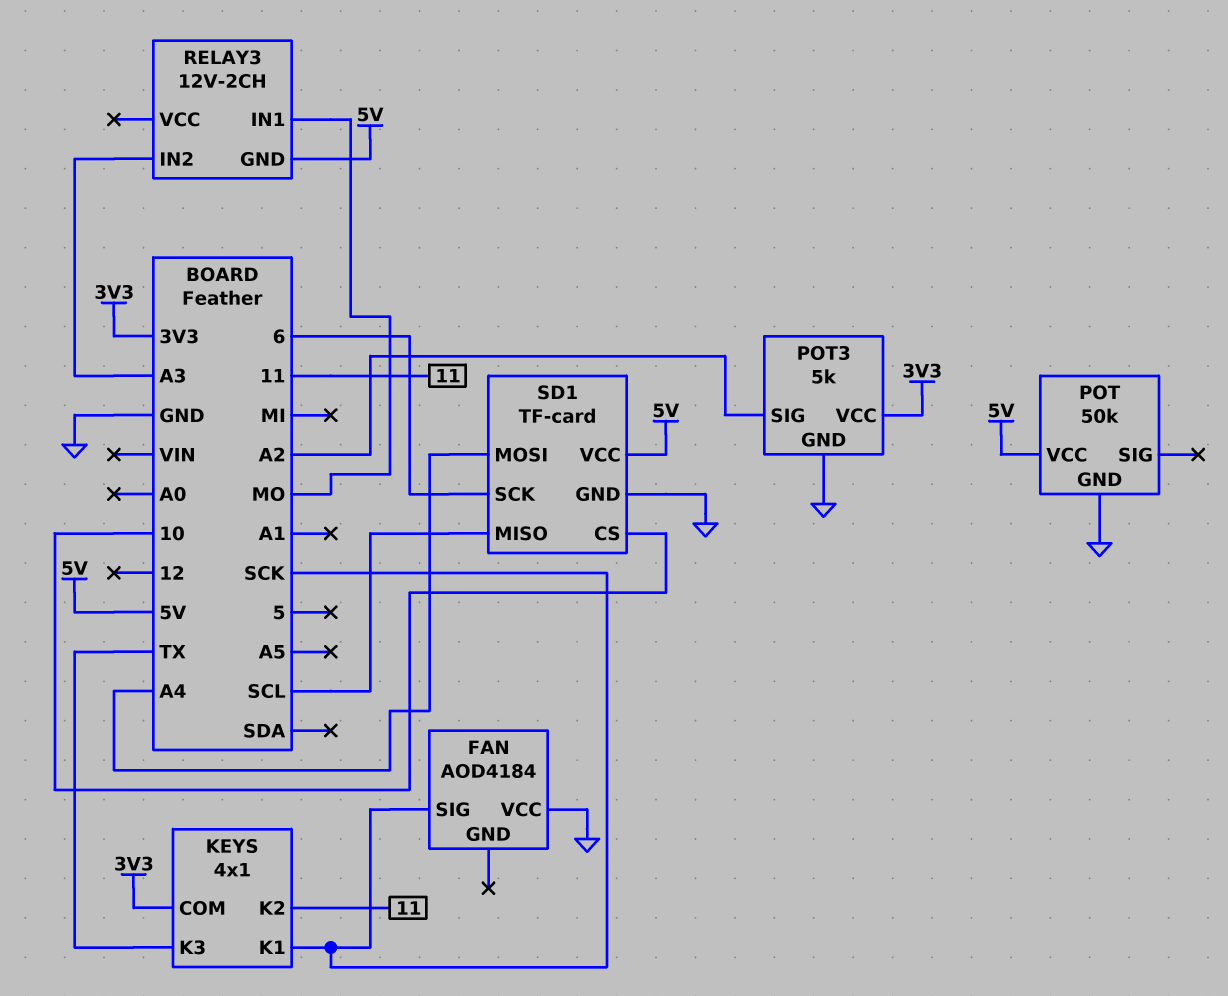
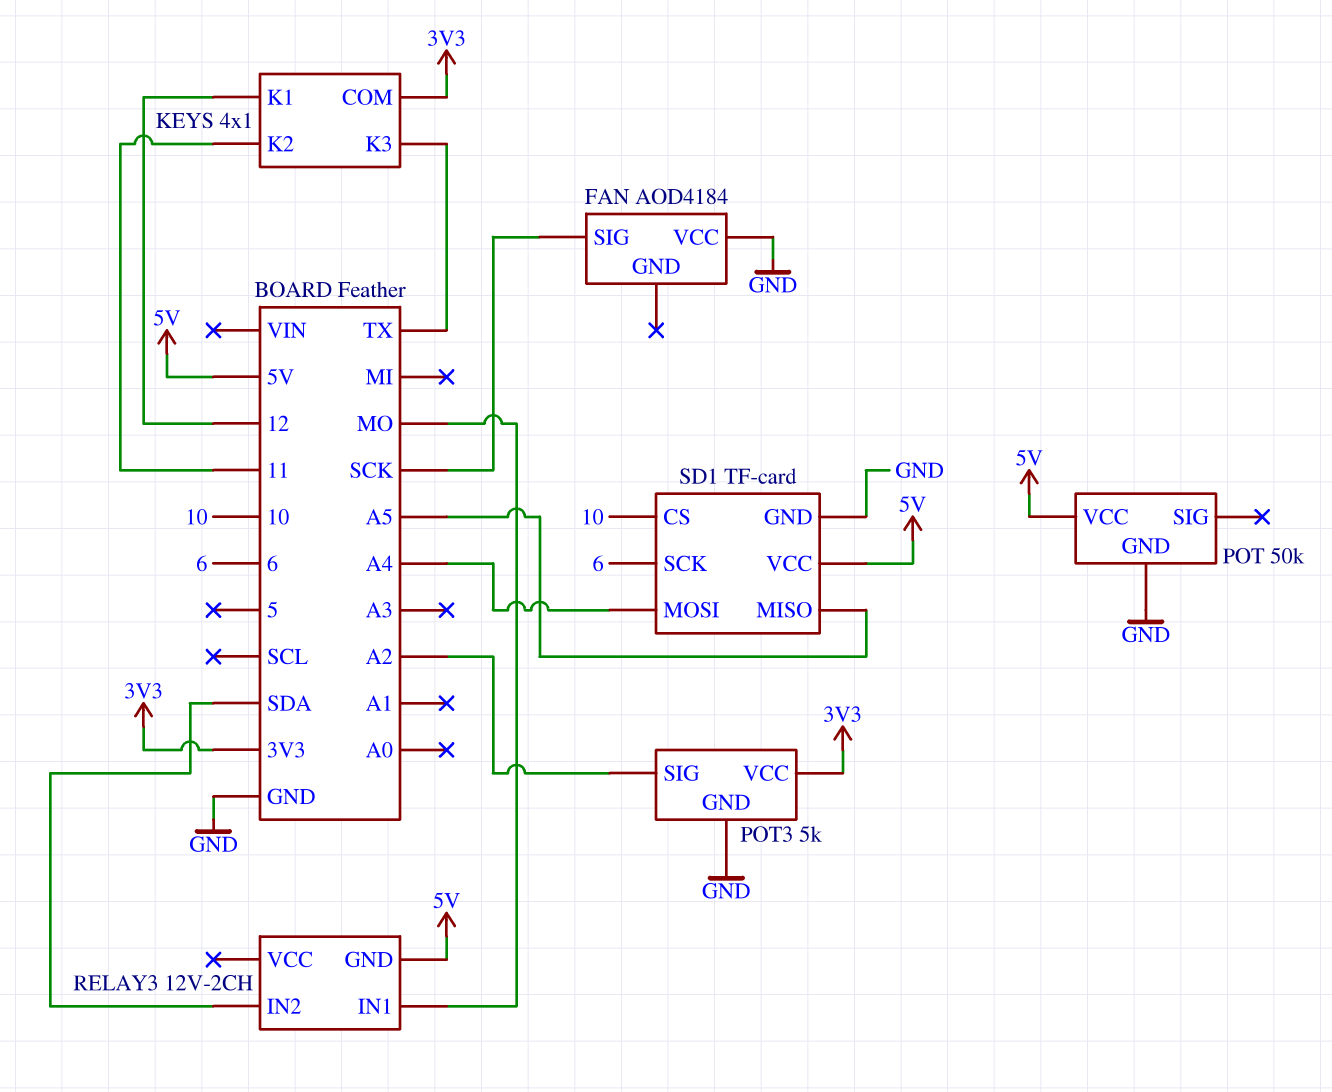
KEYS pin K1: SCK -> 12
RELAY3 pin IN2: A3 -> SDA
SD1 pin MISO: SCL -> A5

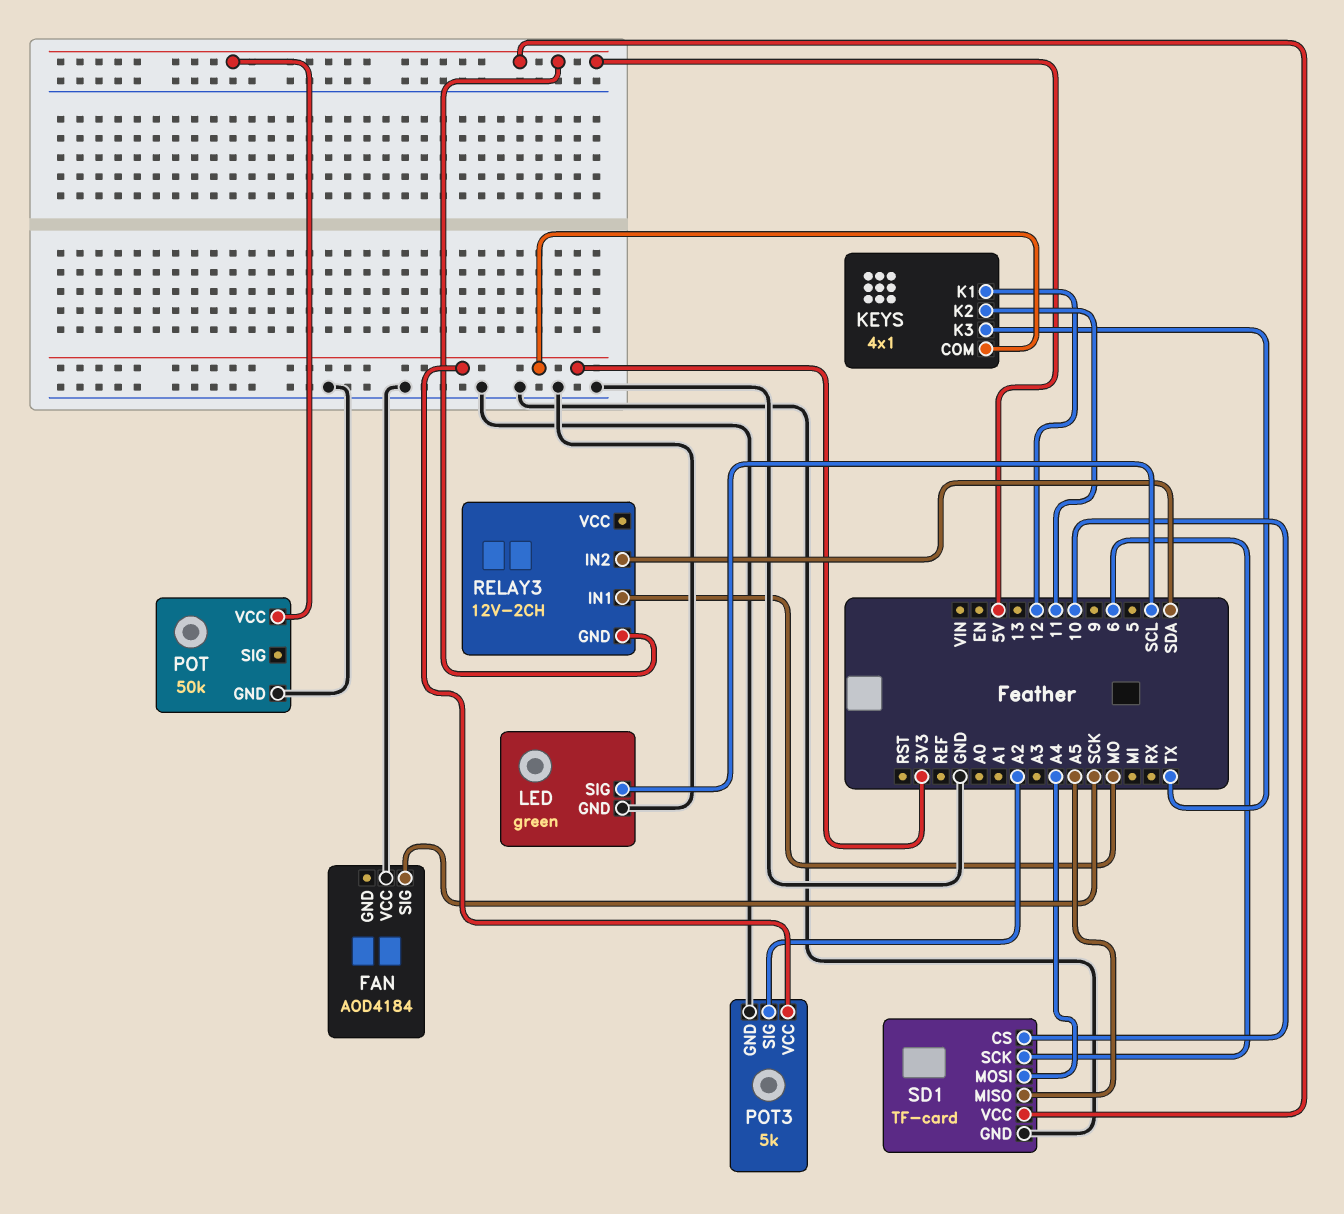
LED: none -> green
LED pin GND: none -> GND
LED pin SIG: none -> SCL

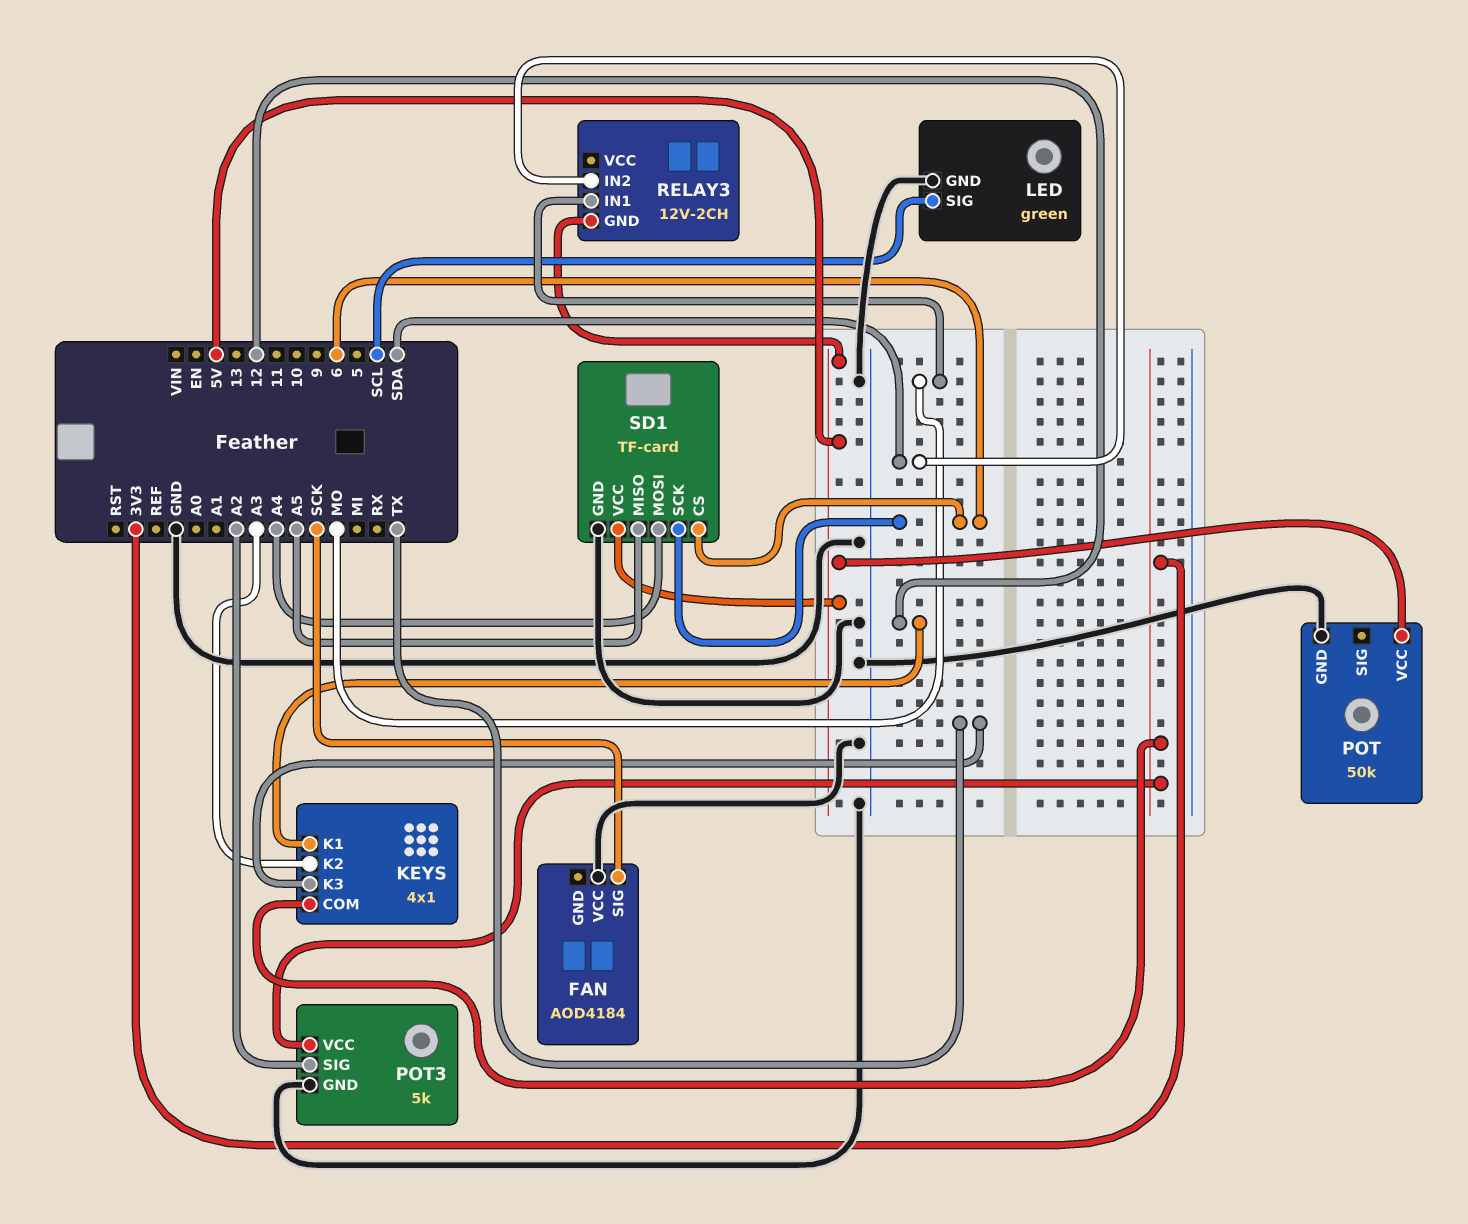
KEYS pin K2: 11 -> A3
SD1 pin CS: 10 -> 6

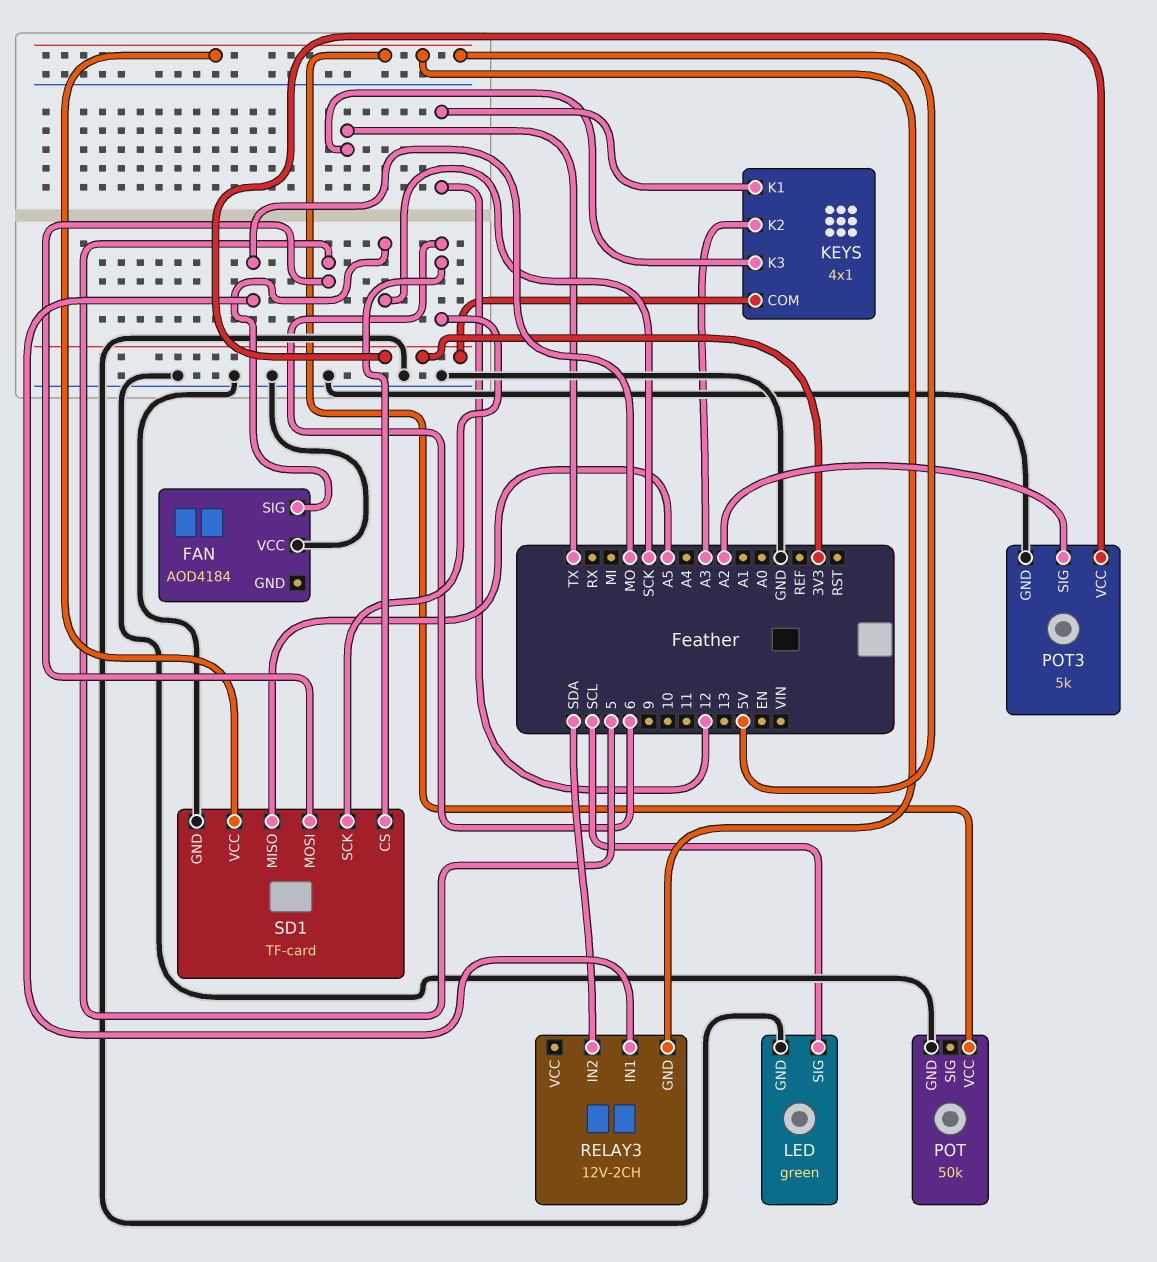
SD1 pin MOSI: A4 -> 5

